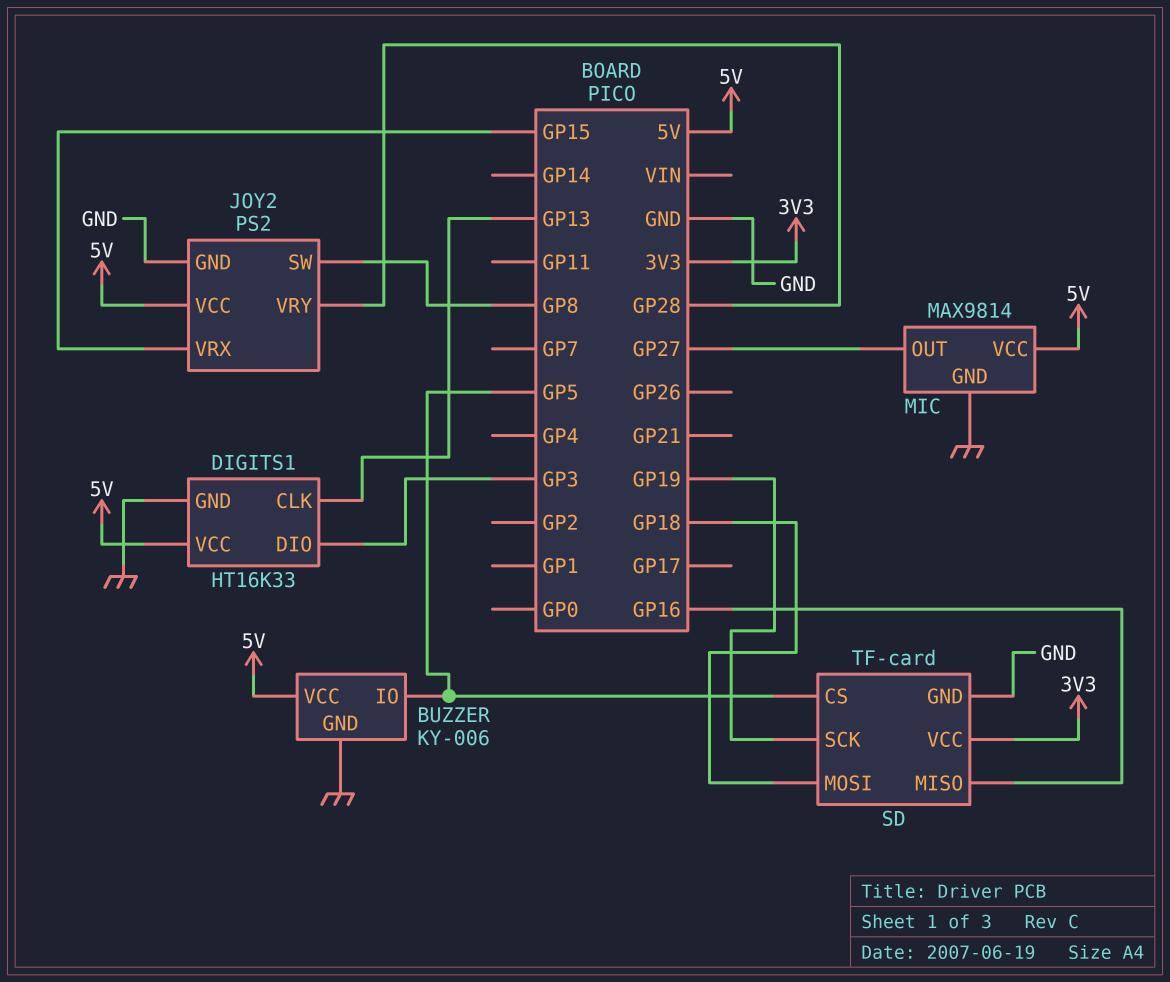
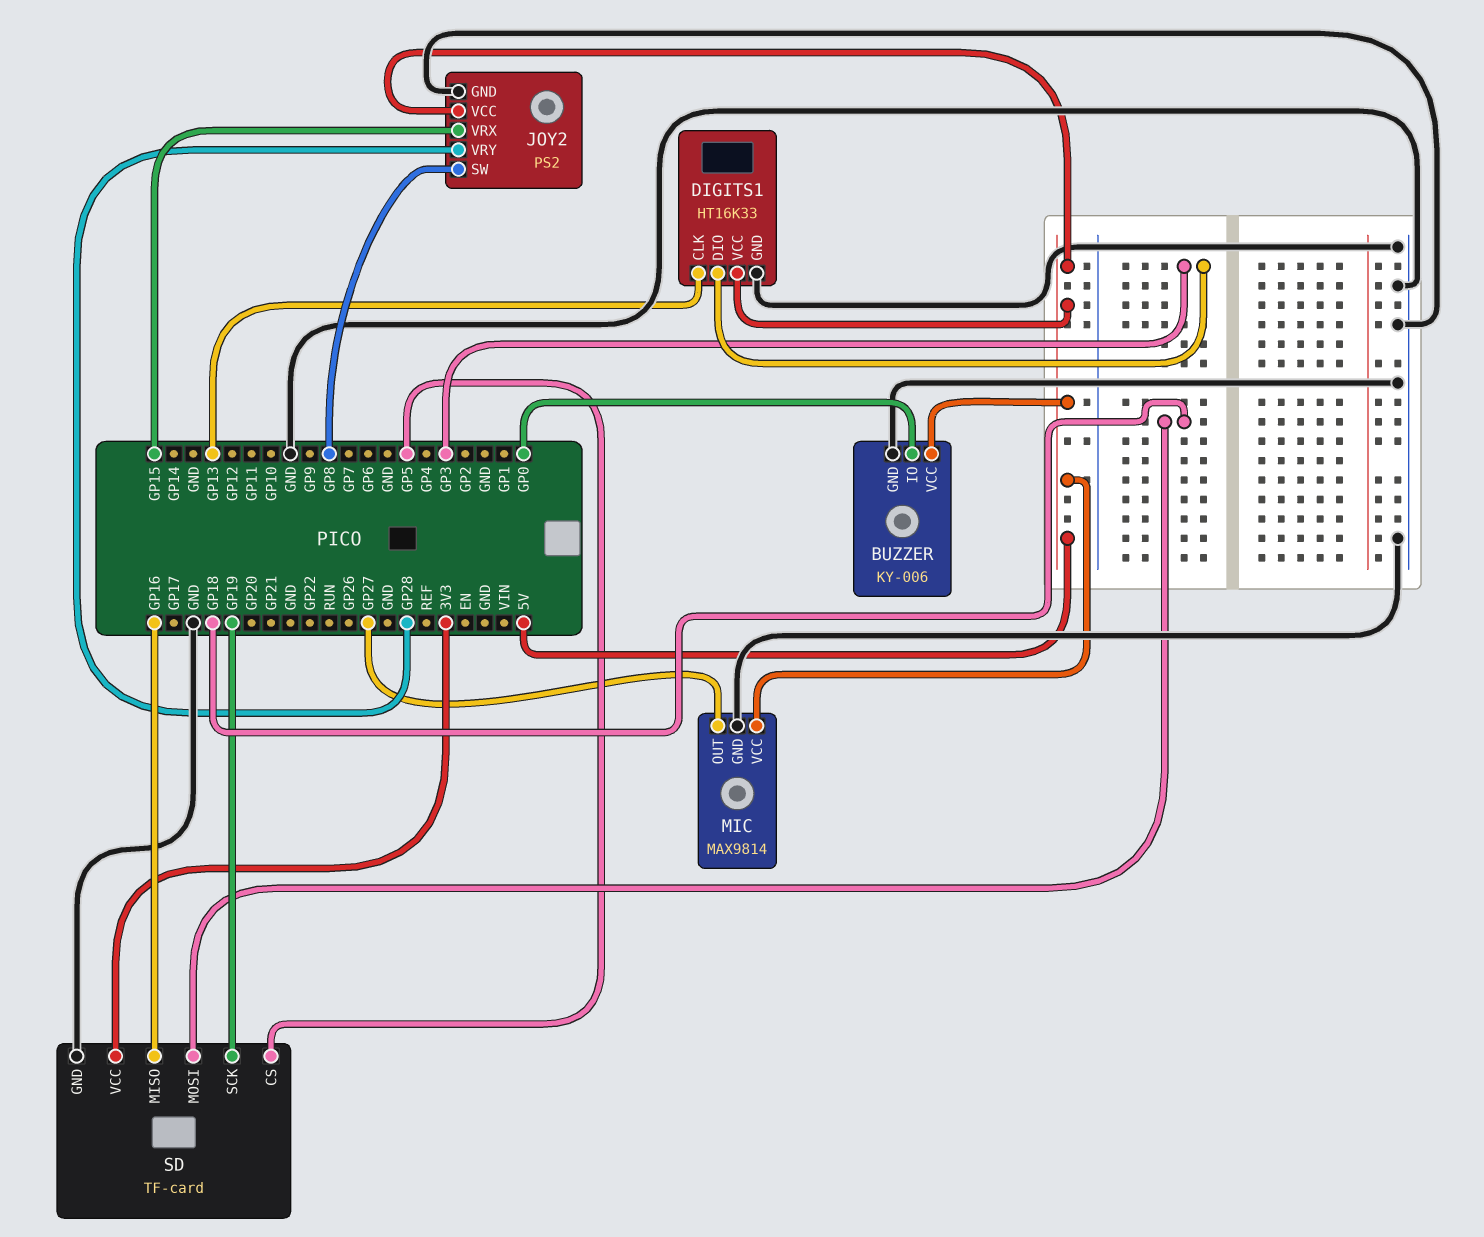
BUZZER pin IO: GP5 -> GP0

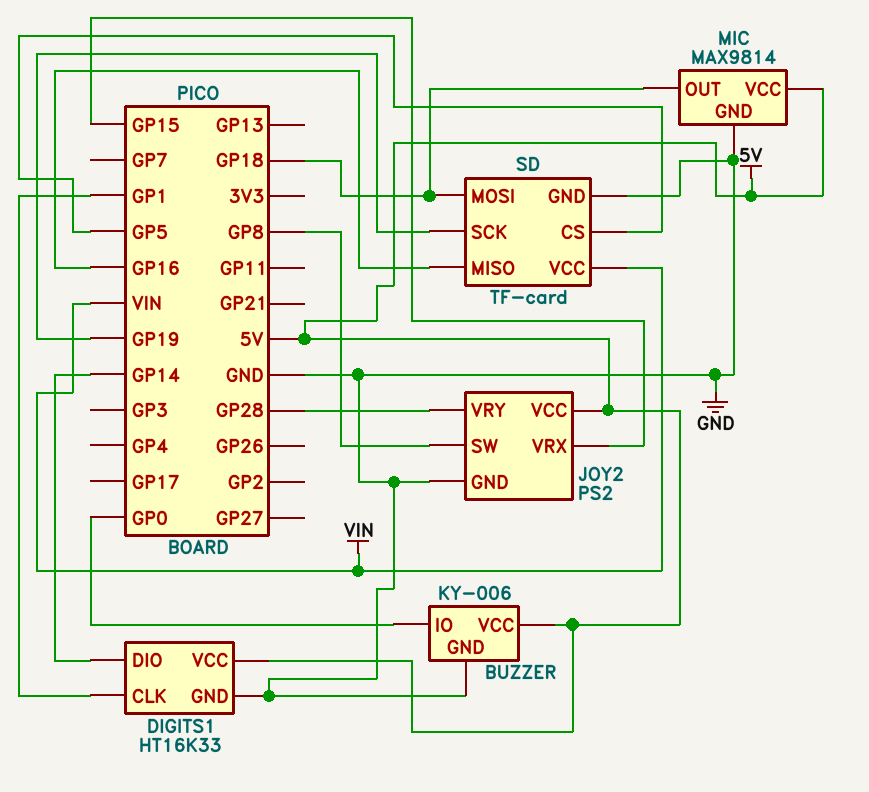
DIGITS1 pin CLK: GP13 -> GP1
DIGITS1 pin DIO: GP3 -> GP14
MIC pin OUT: GP27 -> GP18
SD pin VCC: 3V3 -> VIN

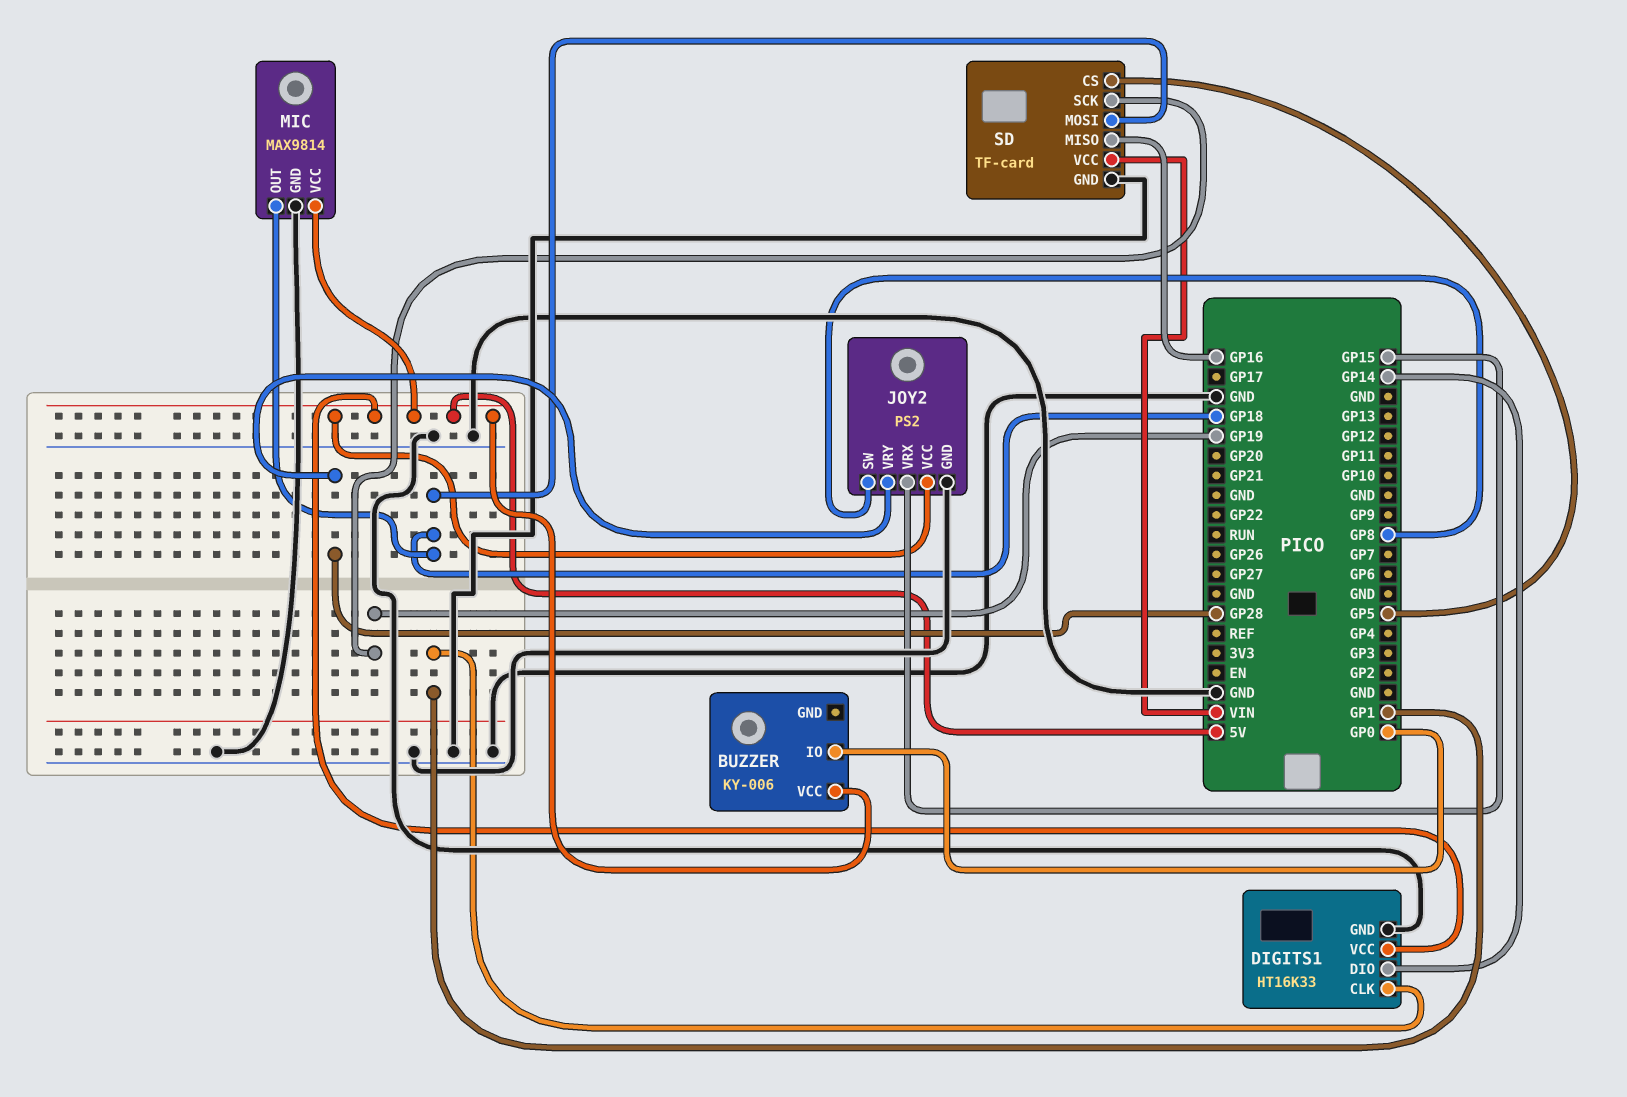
BUZZER pin GND: GND -> none

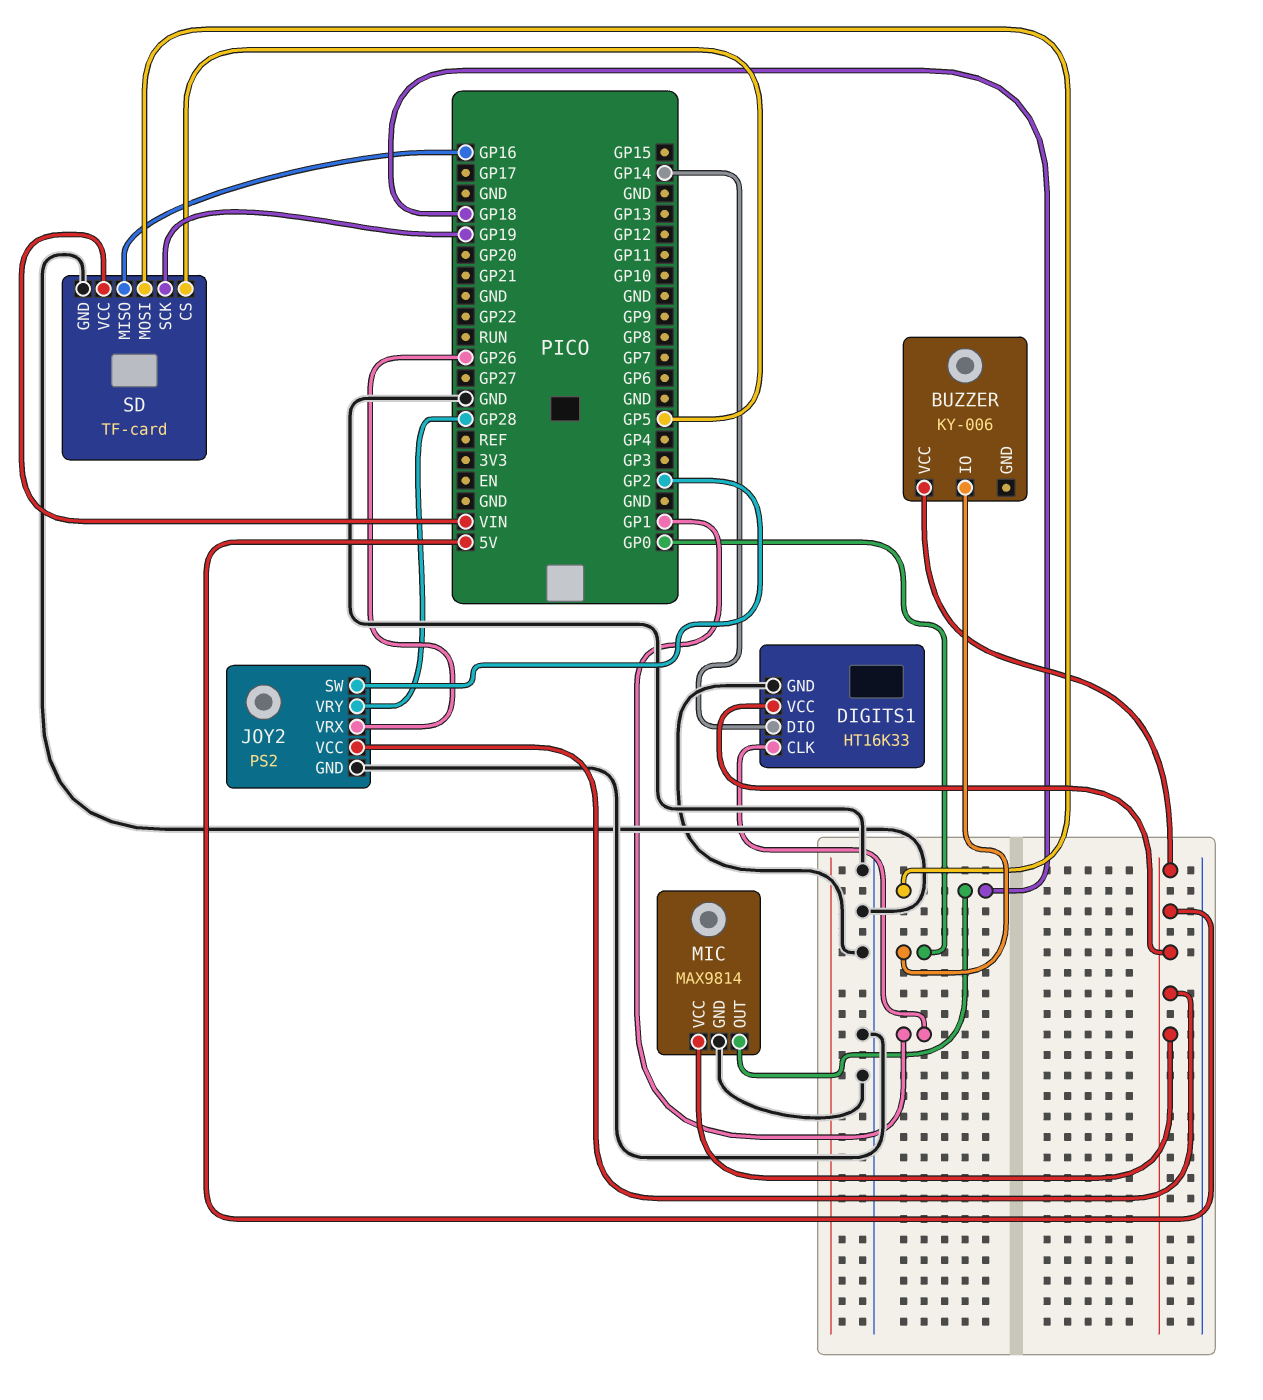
JOY2 pin SW: GP8 -> GP2
JOY2 pin VRX: GP15 -> GP26

